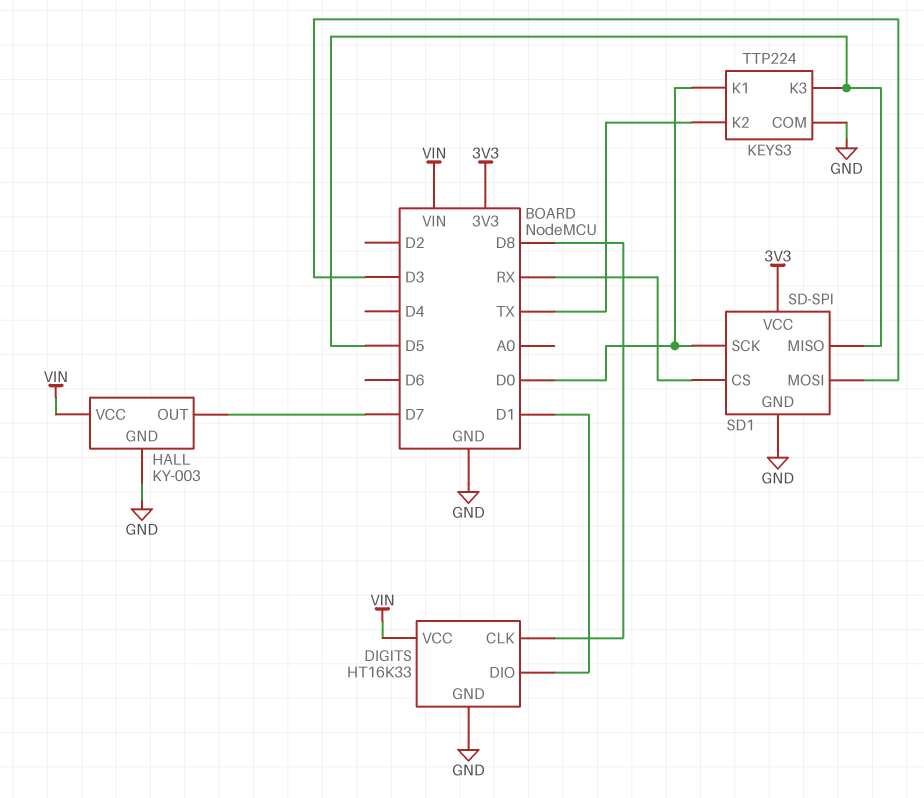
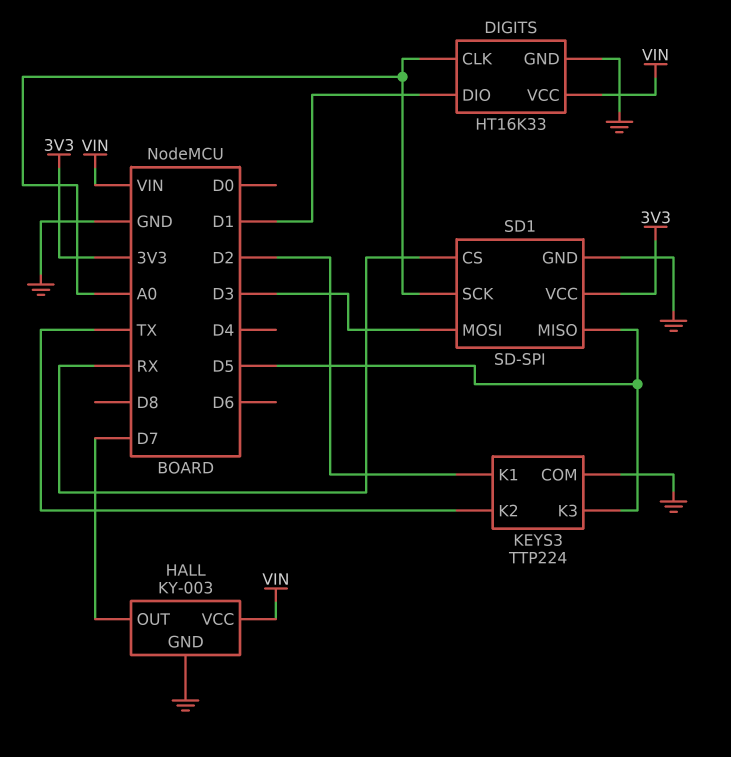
DIGITS pin CLK: D8 -> A0
KEYS3 pin K1: D0 -> D2
SD1 pin SCK: D0 -> A0

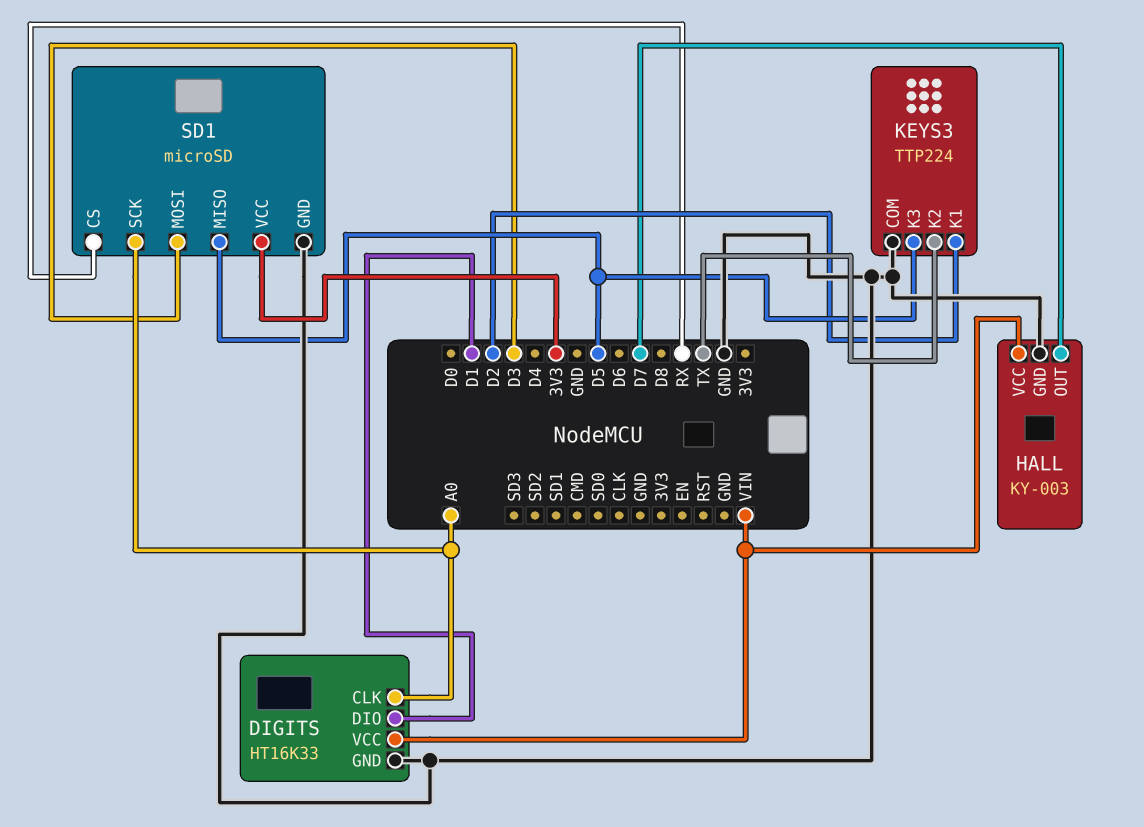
SD1: SD-SPI -> microSD

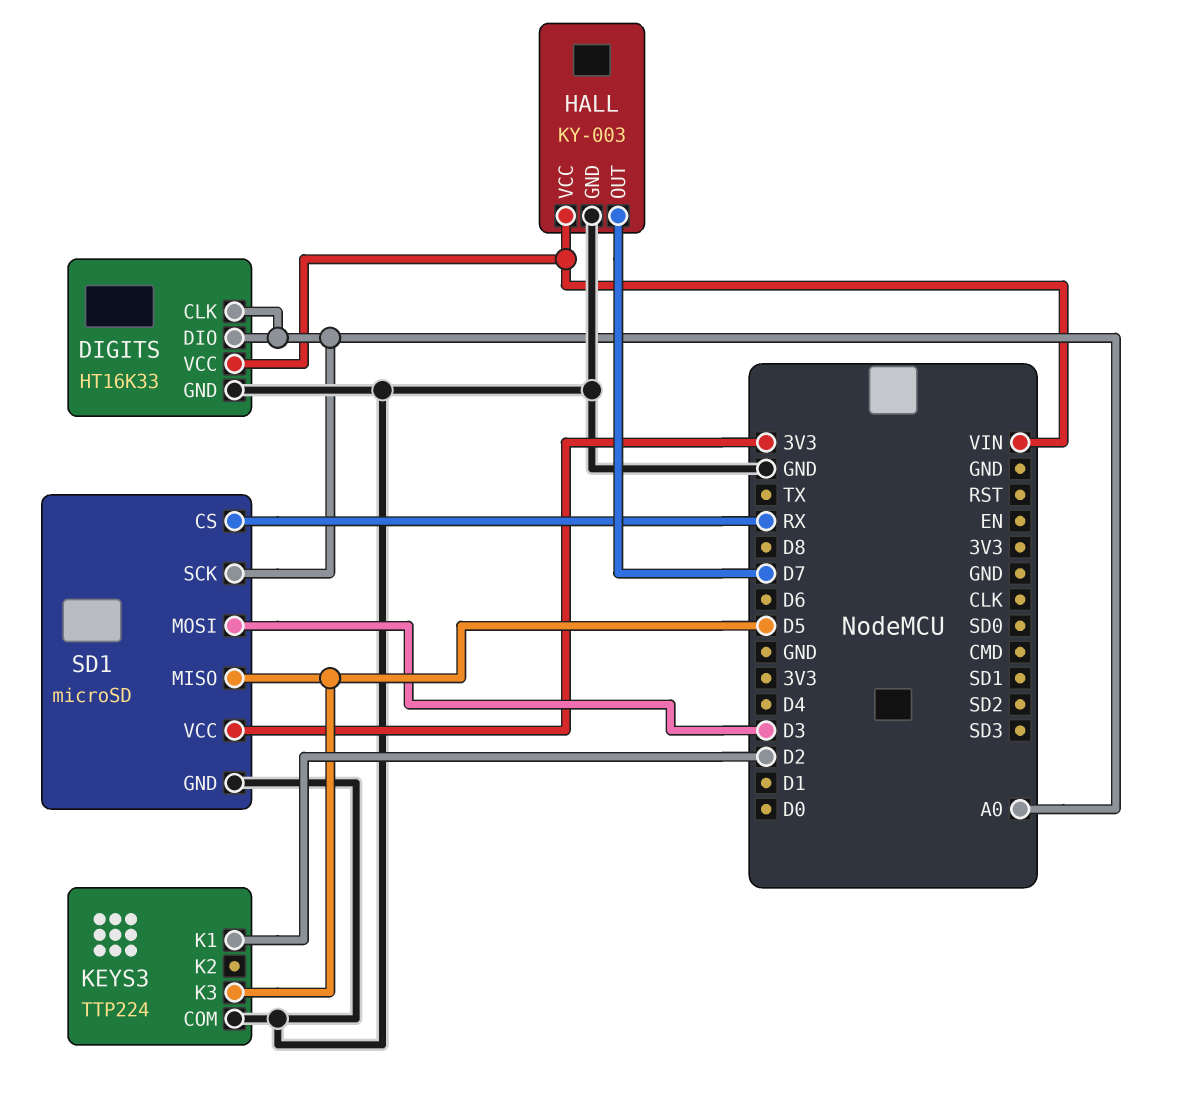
DIGITS pin DIO: D1 -> A0
KEYS3 pin K2: TX -> none

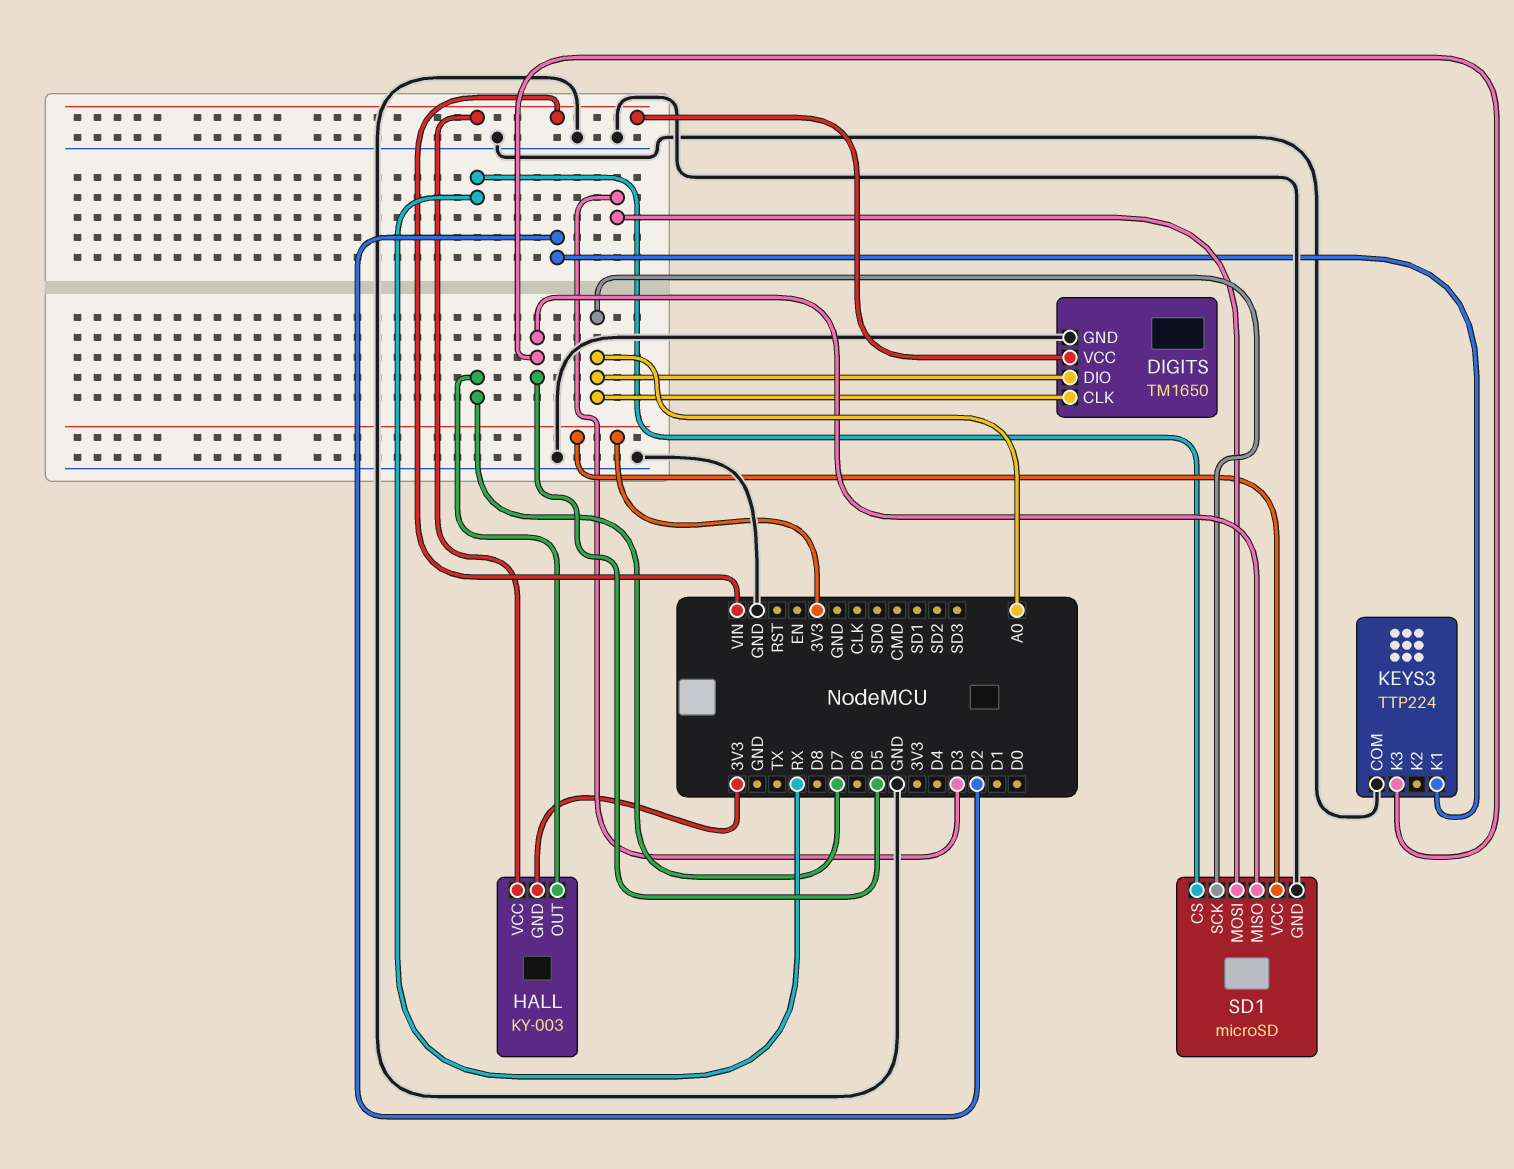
DIGITS: HT16K33 -> TM1650
HALL pin GND: GND -> 3V3

